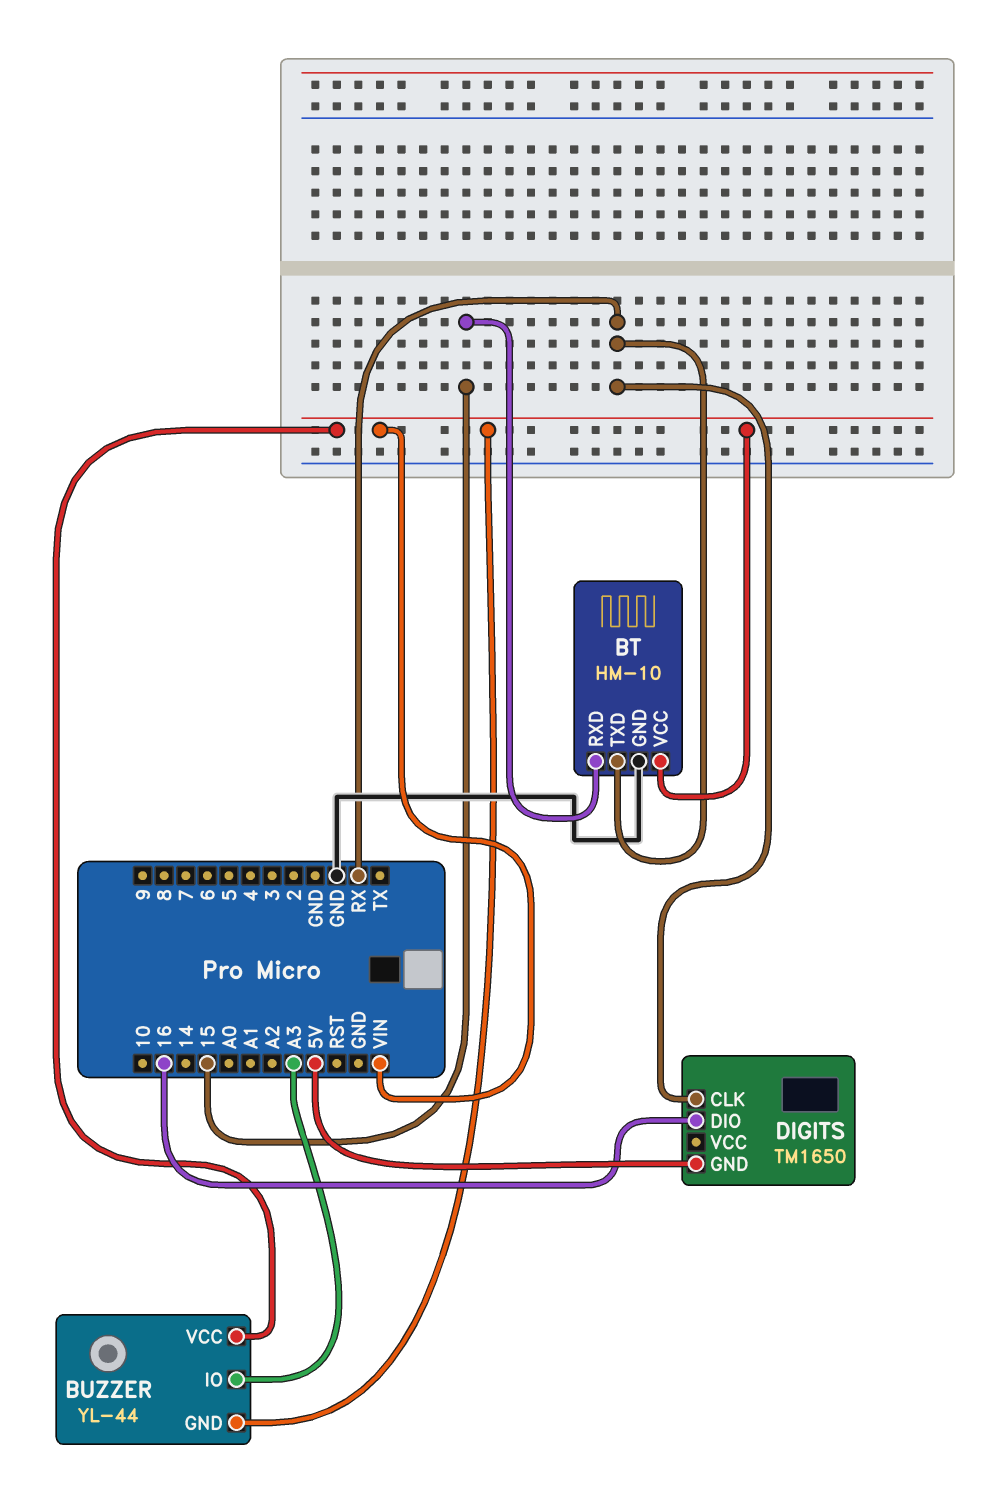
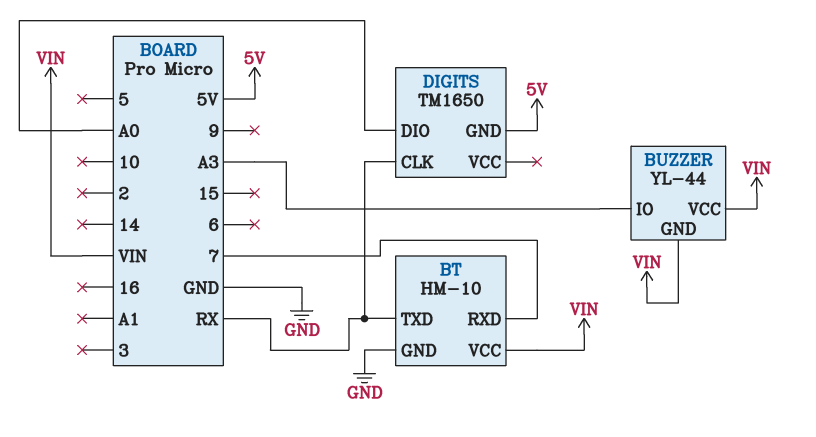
BT pin RXD: 15 -> 7
DIGITS pin DIO: 16 -> A0

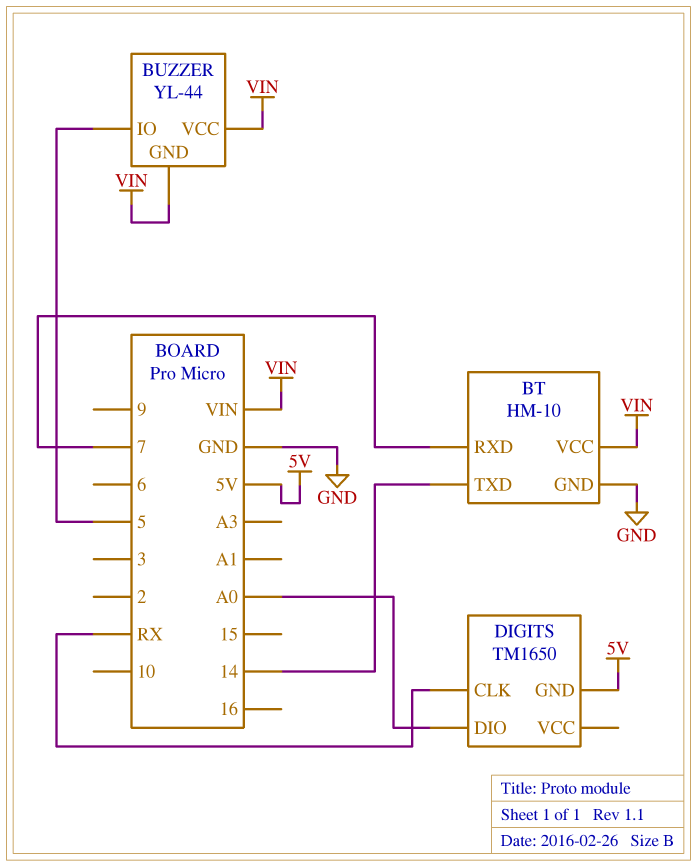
BT pin TXD: RX -> 14
BUZZER pin IO: A3 -> 5

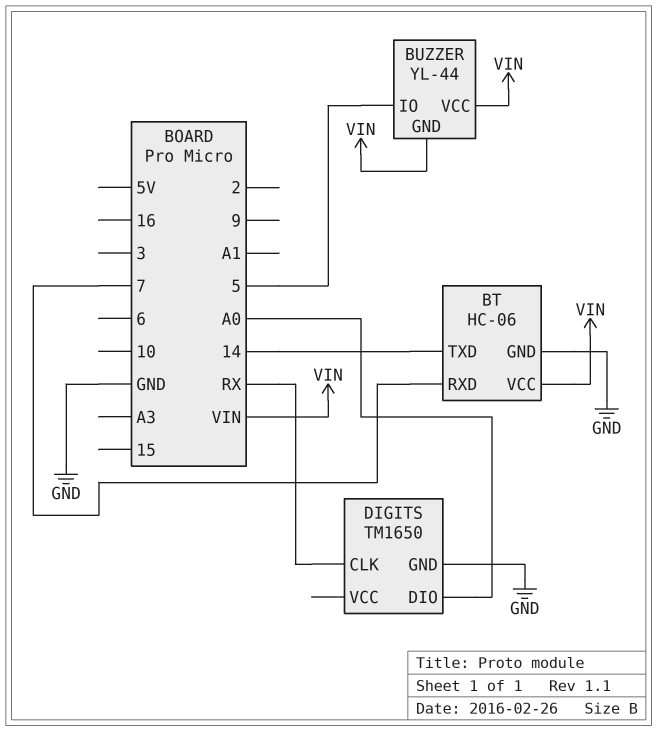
BT: HM-10 -> HC-06
DIGITS pin GND: 5V -> GND

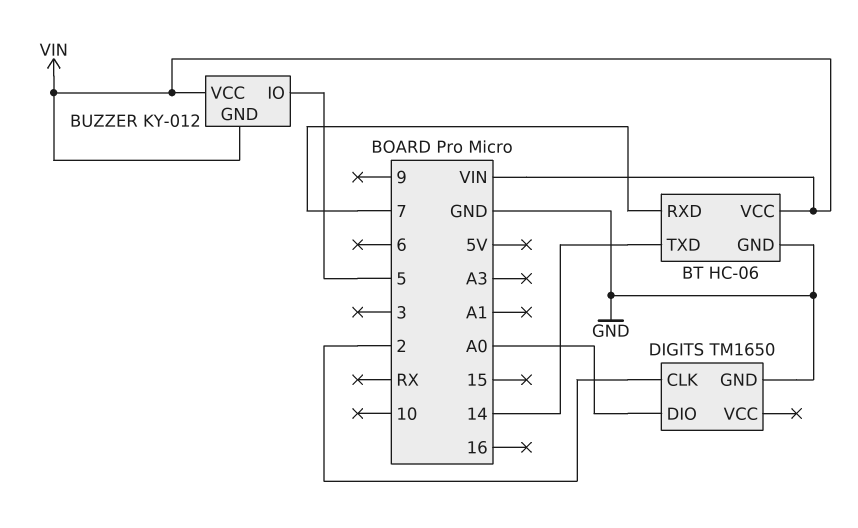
BUZZER: YL-44 -> KY-012
DIGITS pin CLK: RX -> 2

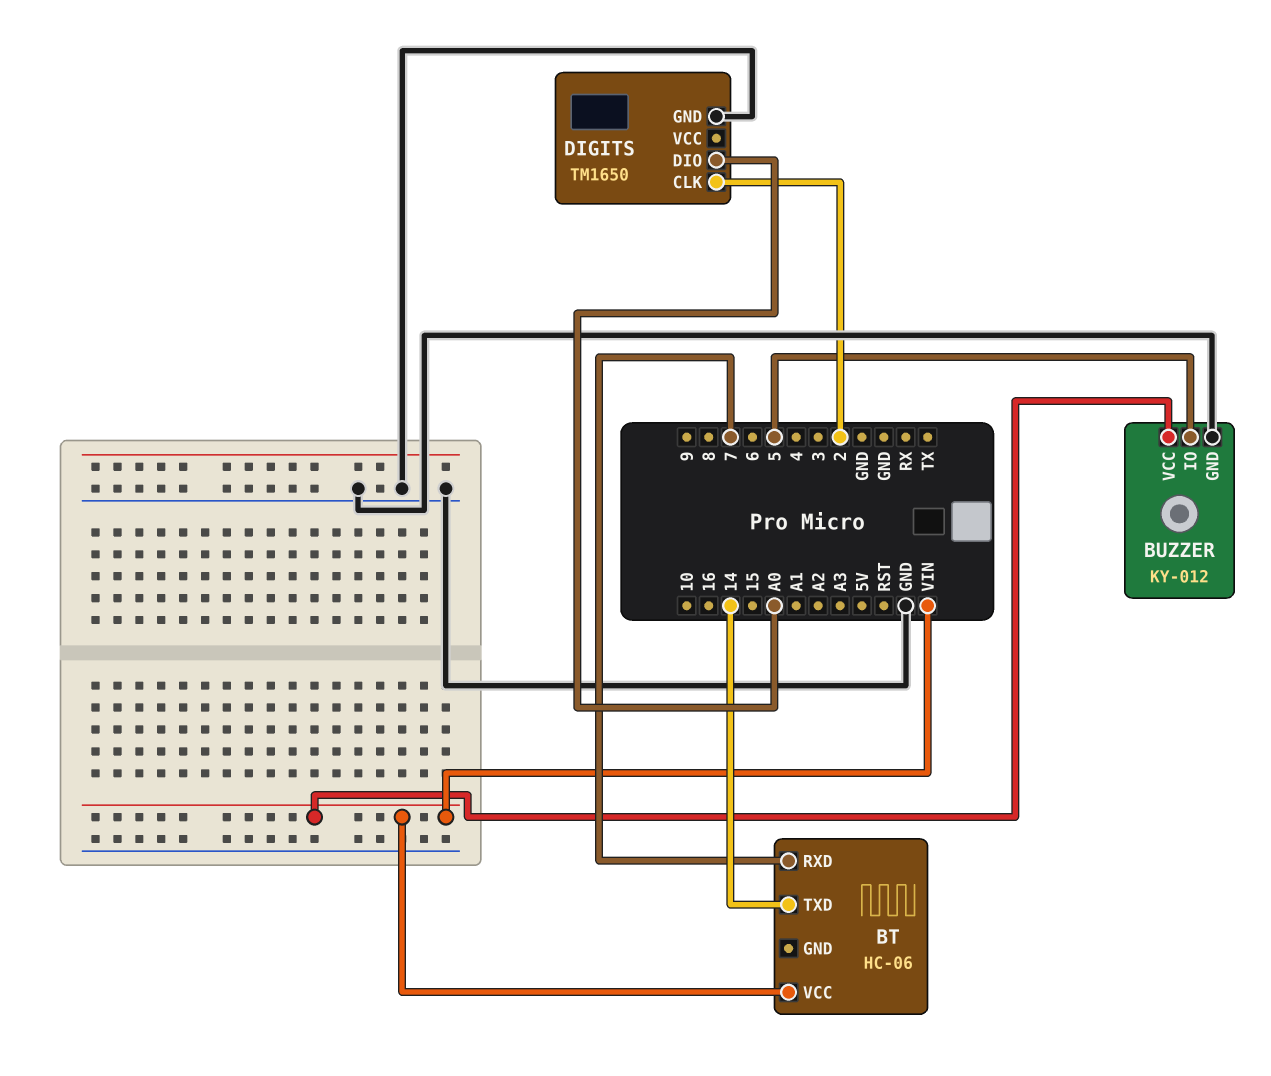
BT pin GND: GND -> none
BUZZER pin GND: VIN -> GND

